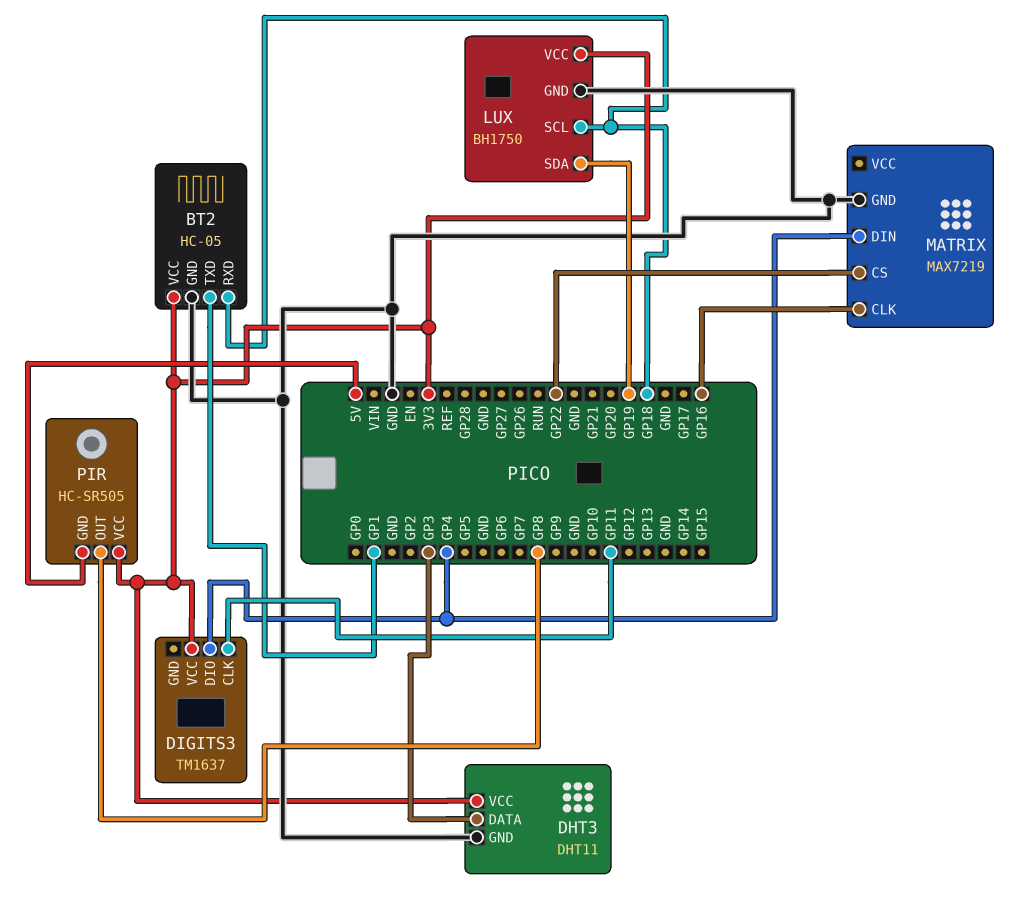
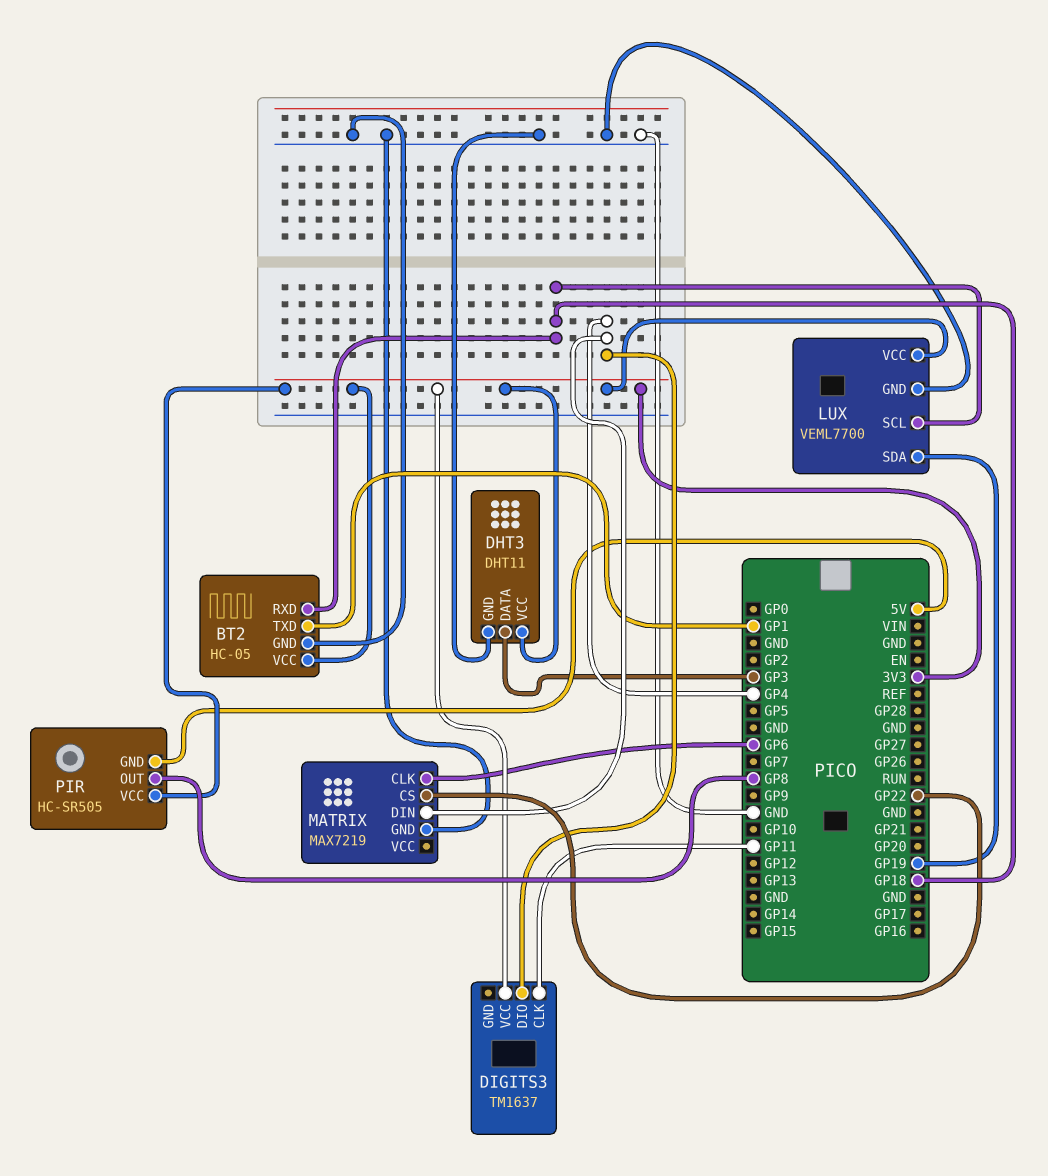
LUX: BH1750 -> VEML7700
MATRIX pin CLK: GP16 -> GP6

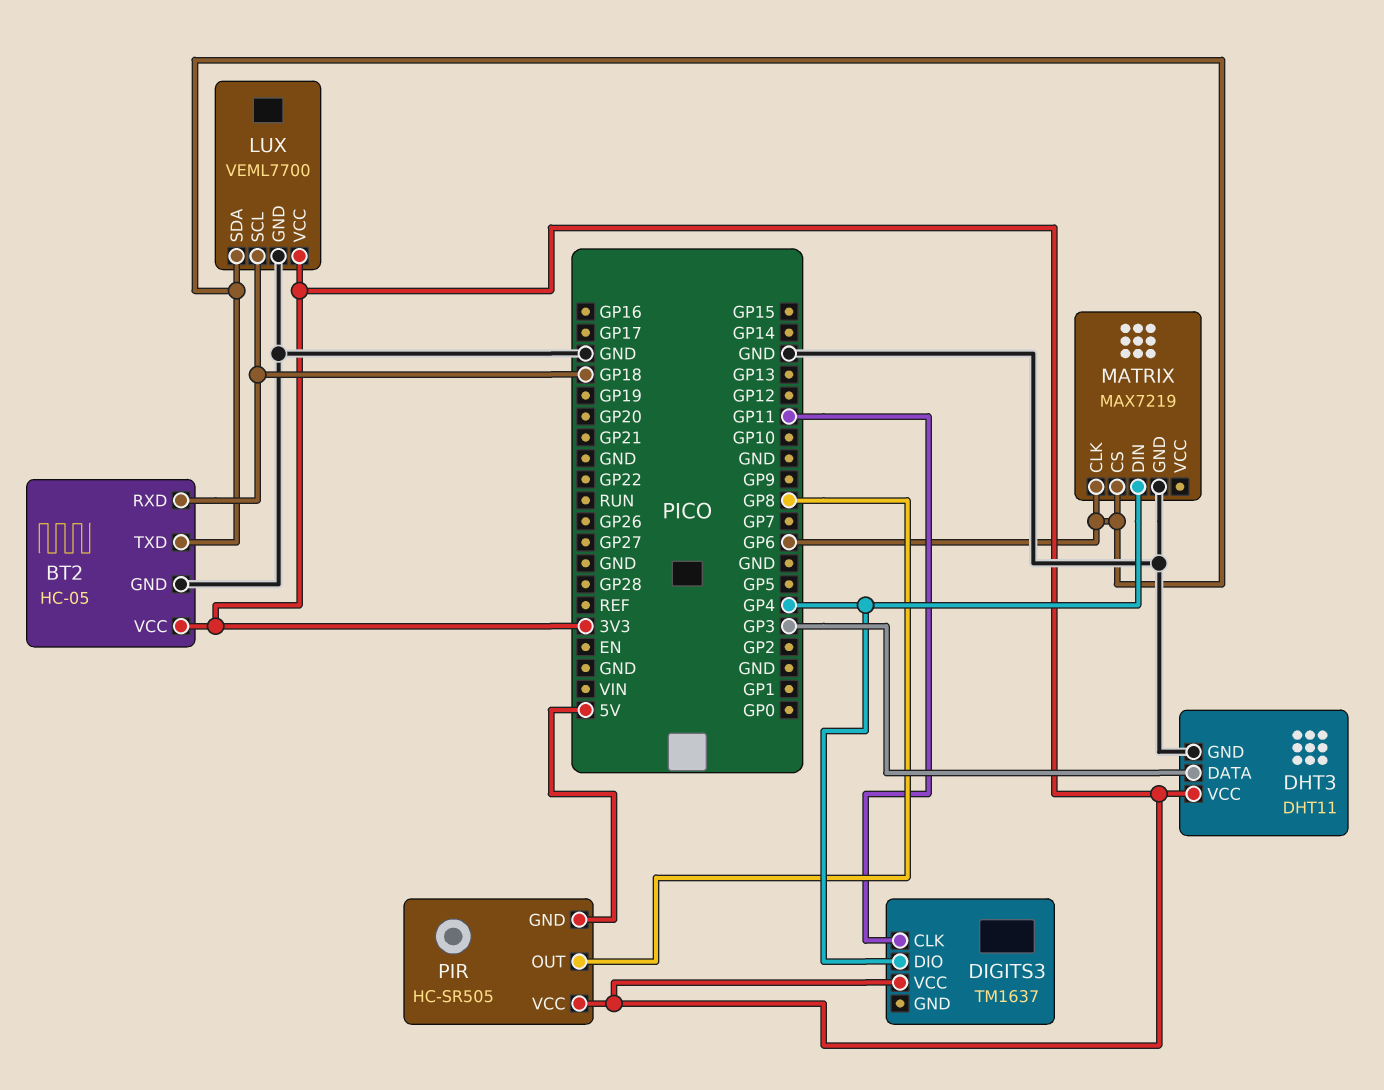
BT2 pin TXD: GP1 -> GP6
LUX pin SDA: GP19 -> GP6
MATRIX pin CS: GP22 -> GP6

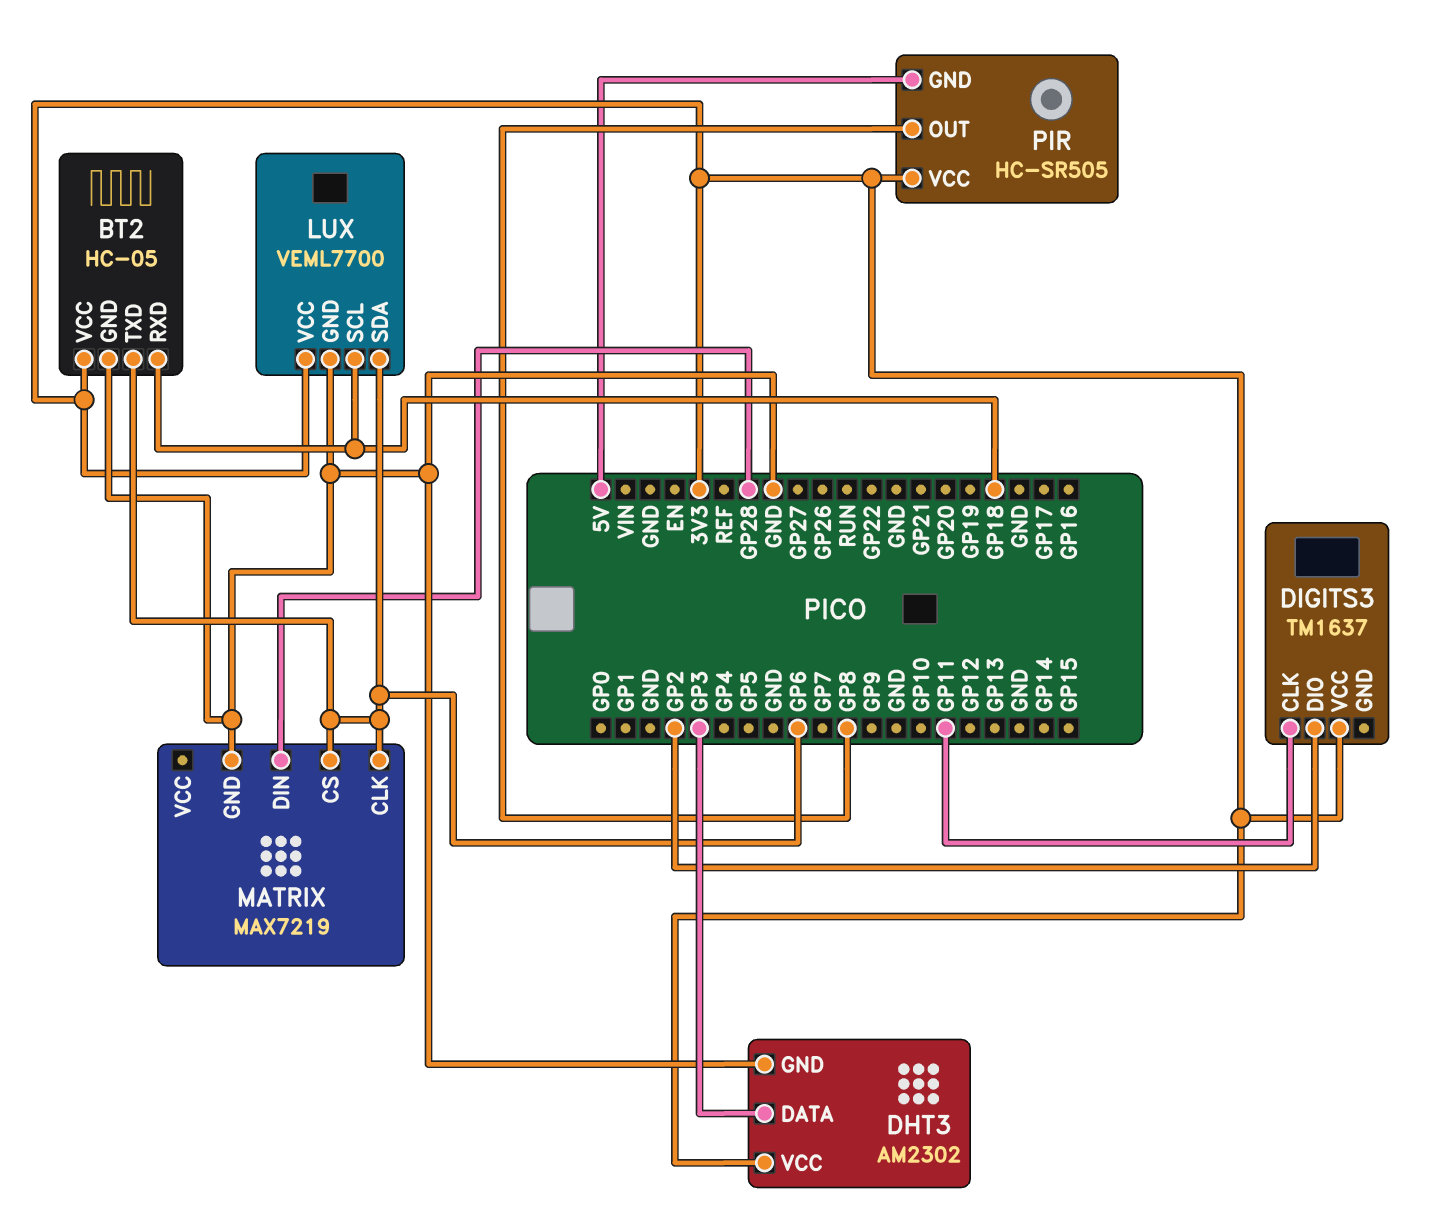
DHT3: DHT11 -> AM2302
DIGITS3 pin DIO: GP4 -> GP2
MATRIX pin DIN: GP4 -> GP28

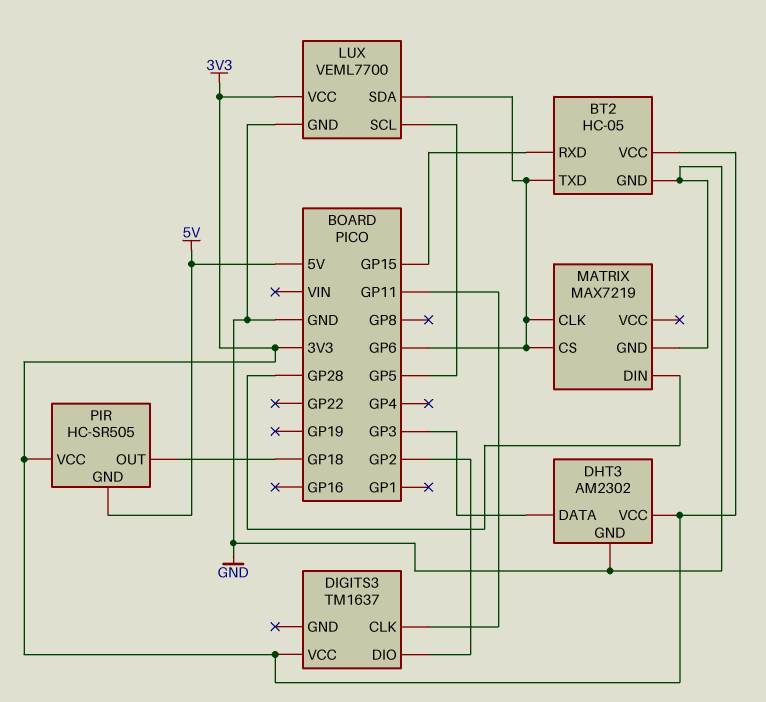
BT2 pin RXD: GP18 -> GP15
LUX pin SCL: GP18 -> GP5
PIR pin OUT: GP8 -> GP18

